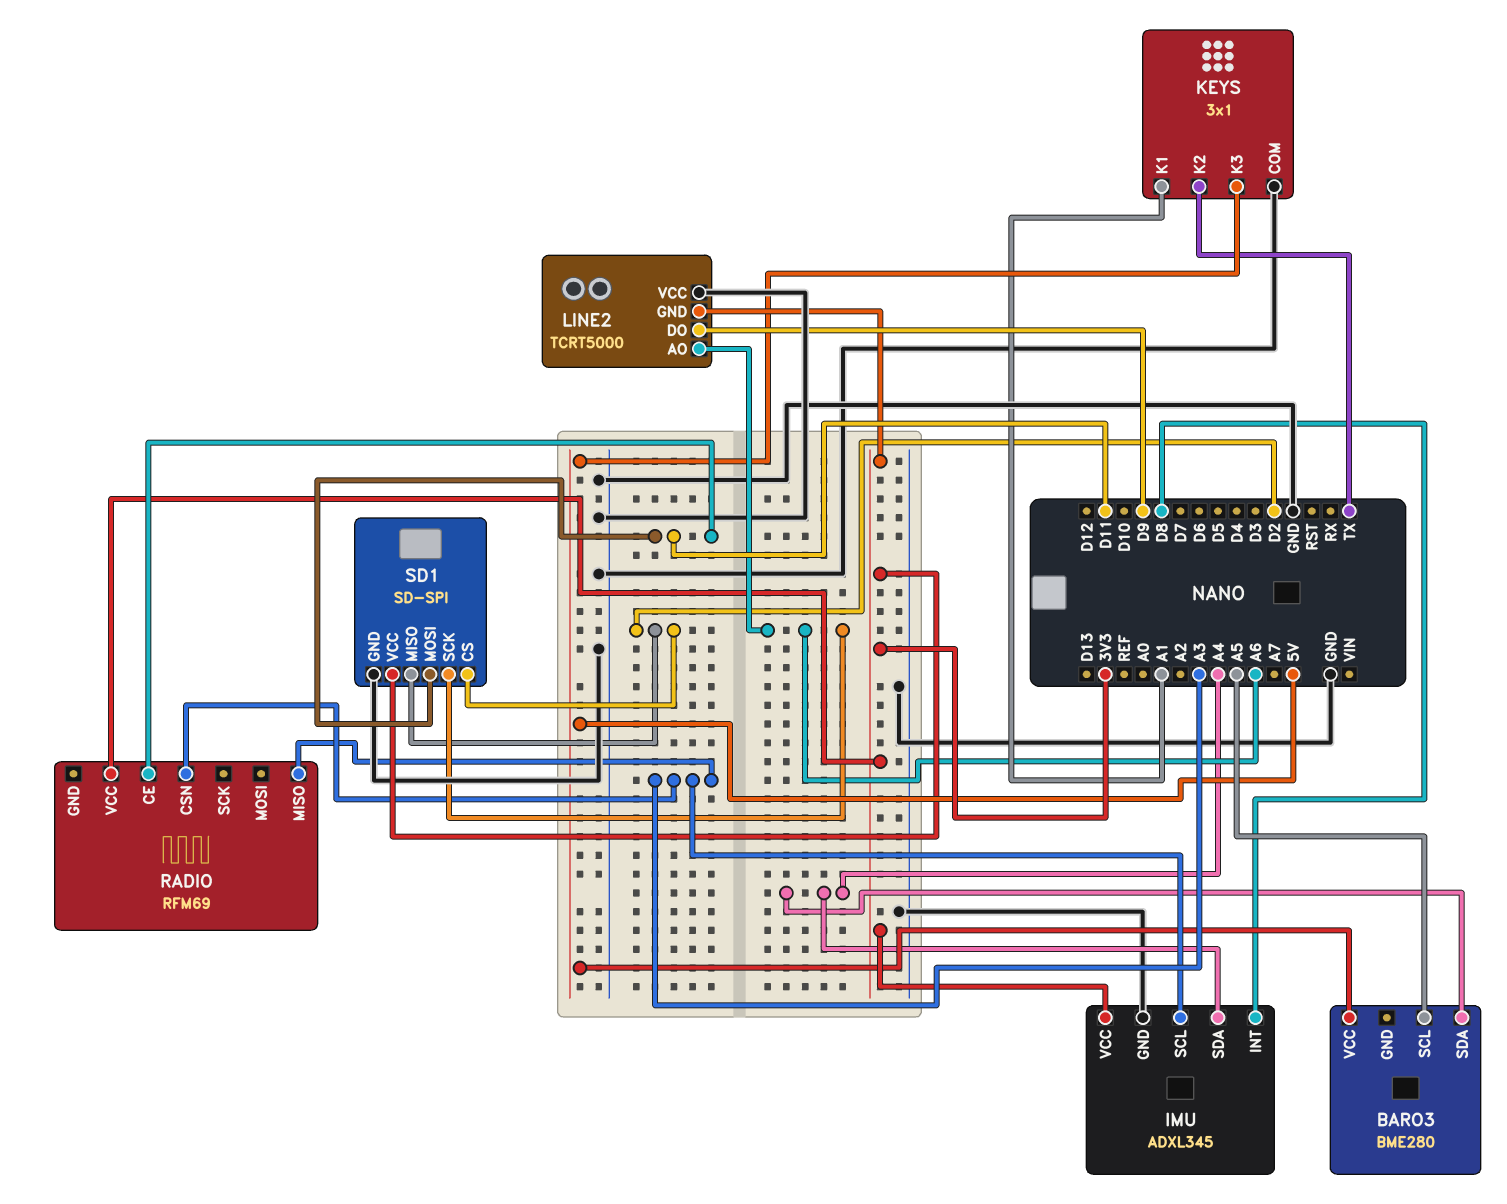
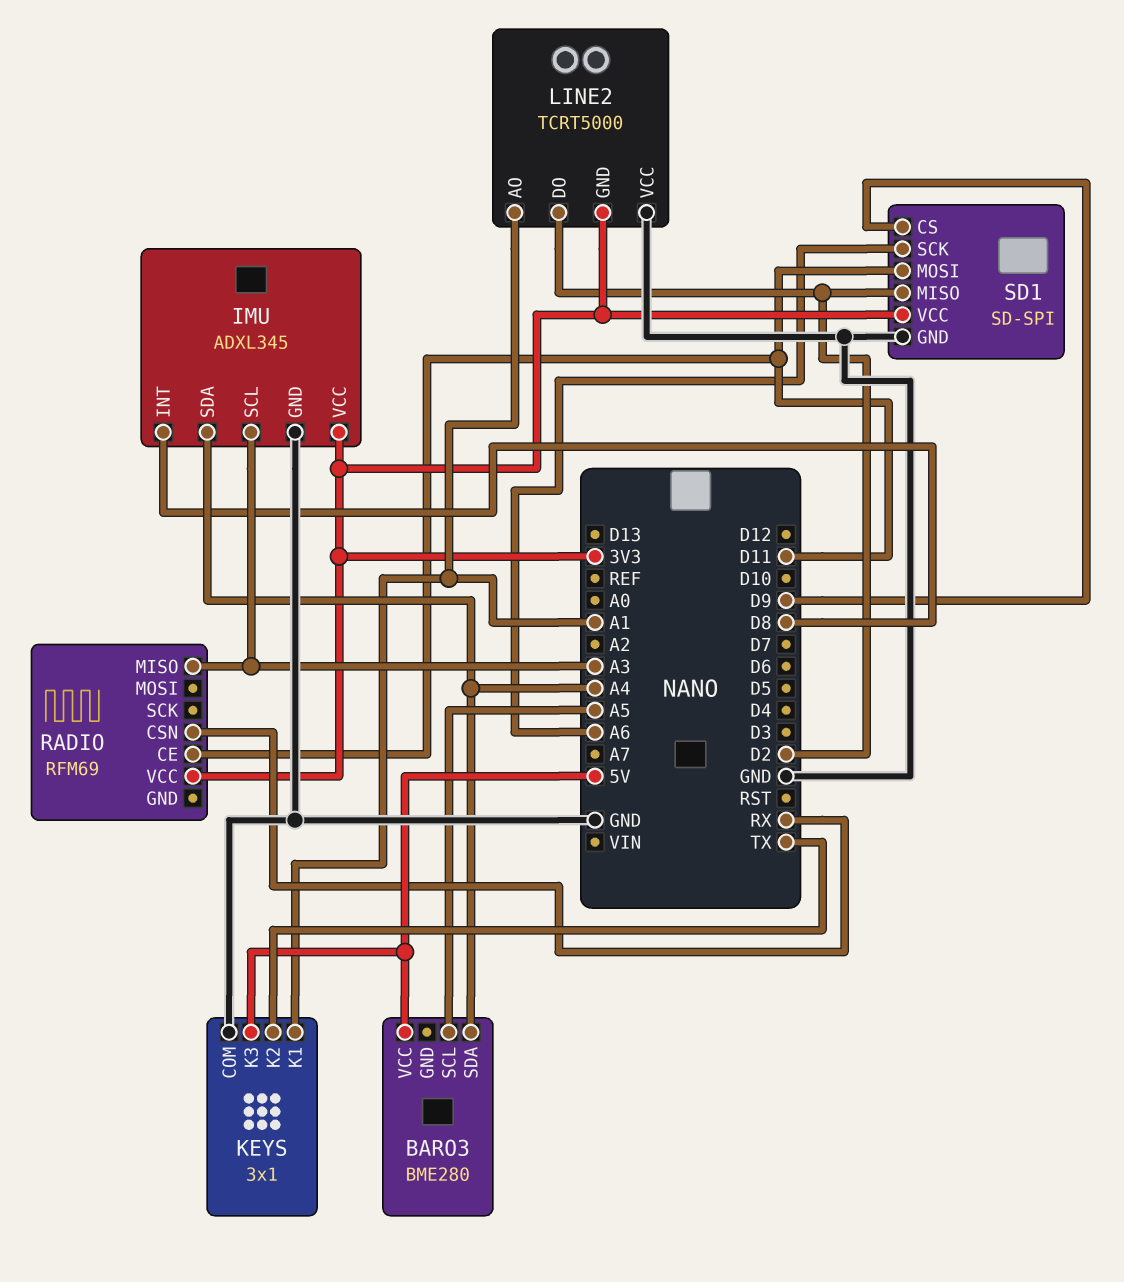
LINE2 pin AO: A6 -> A1
LINE2 pin DO: D9 -> D2
RADIO pin CSN: A3 -> RX
SD1 pin CS: D2 -> D9

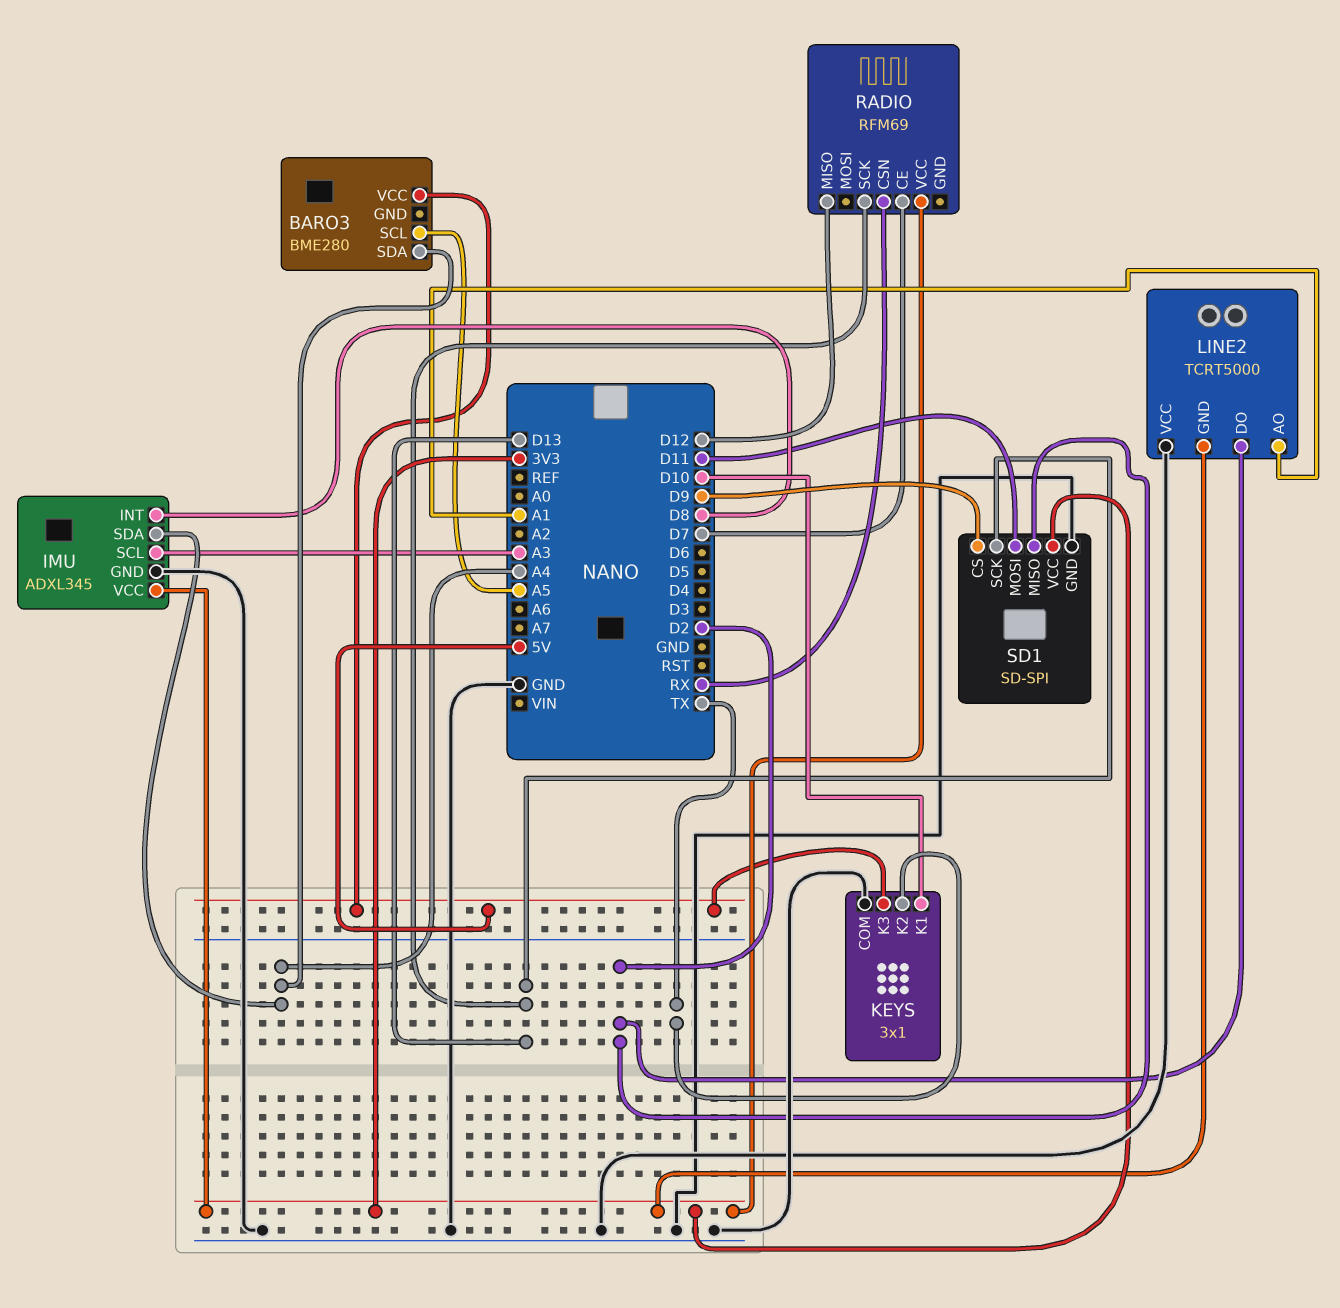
KEYS pin K1: A1 -> D10
RADIO pin CE: D11 -> D7
RADIO pin MISO: A3 -> D12
RADIO pin SCK: none -> D13
SD1 pin SCK: A6 -> D13

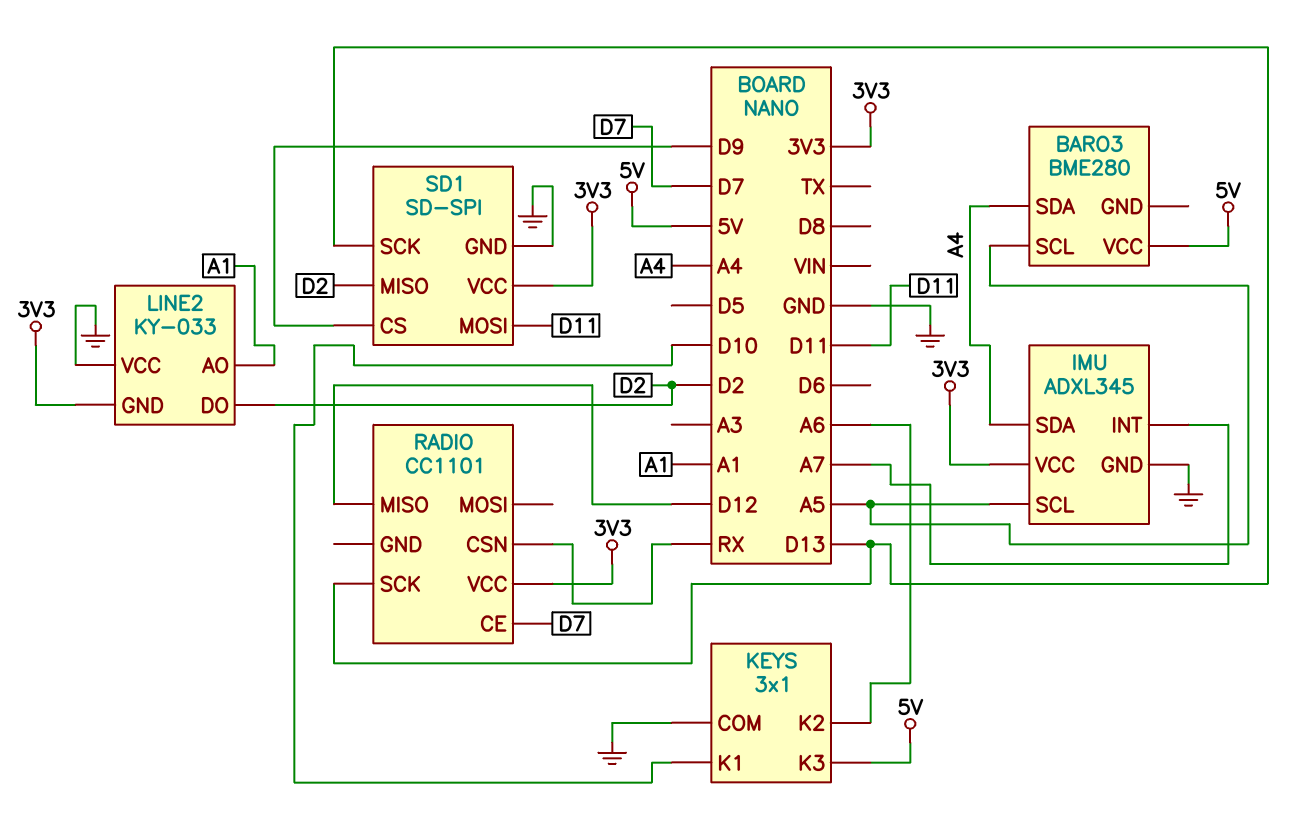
IMU pin INT: D8 -> A7
IMU pin SCL: A3 -> A5
KEYS pin K2: TX -> A6
LINE2: TCRT5000 -> KY-033
RADIO: RFM69 -> CC1101

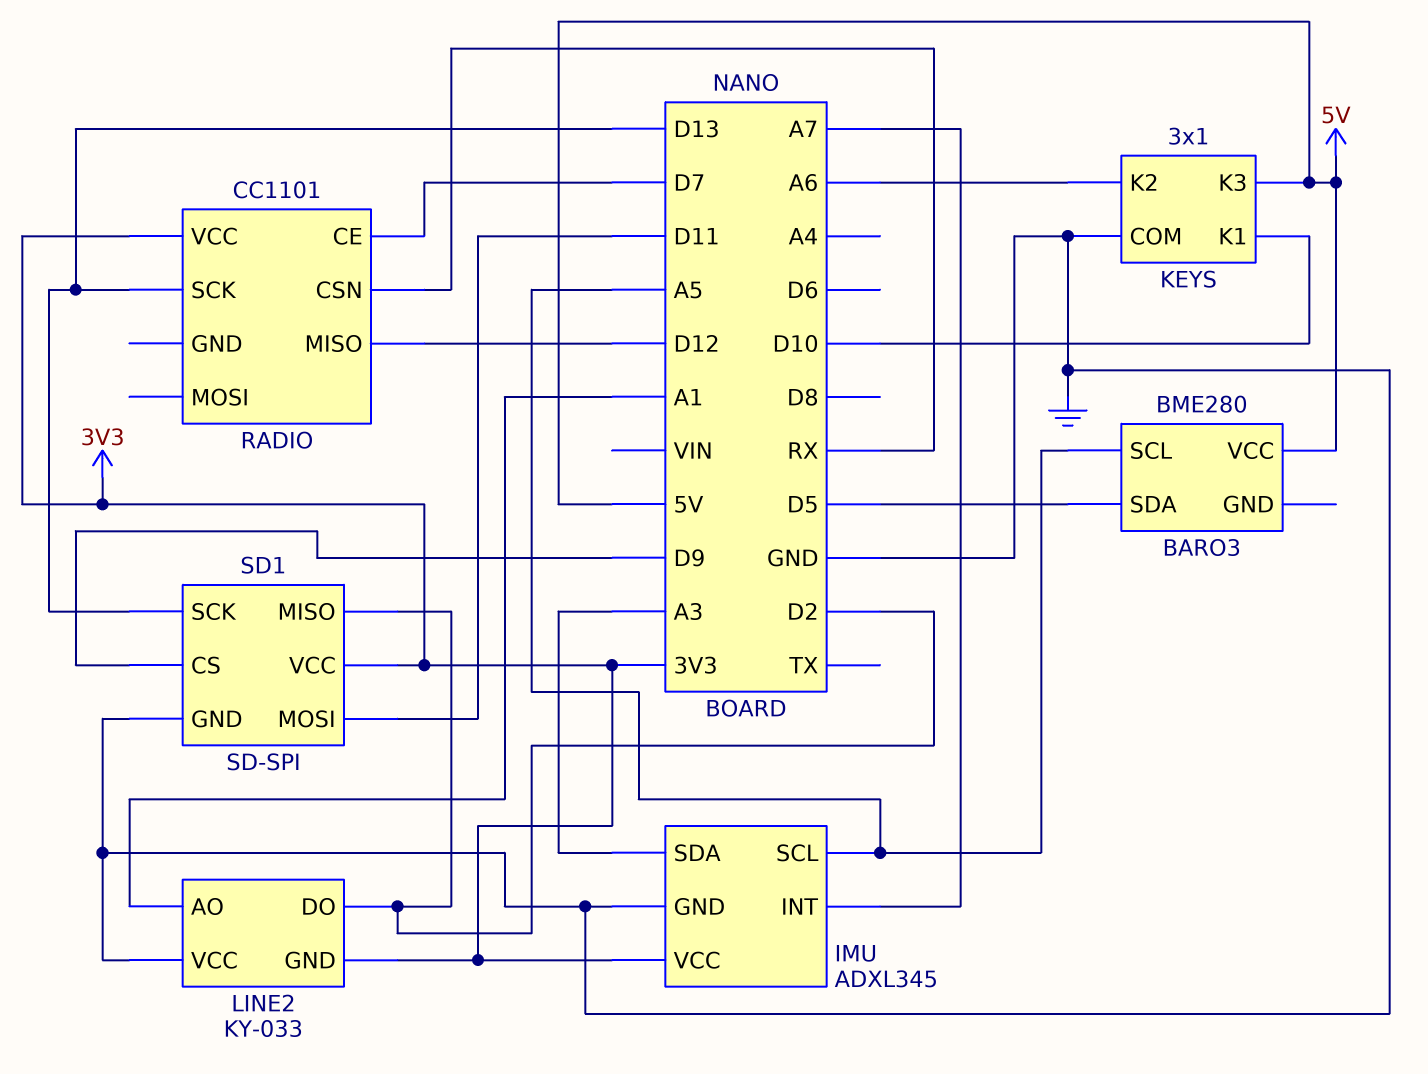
BARO3 pin SDA: A4 -> D5
IMU pin SDA: A4 -> A3

